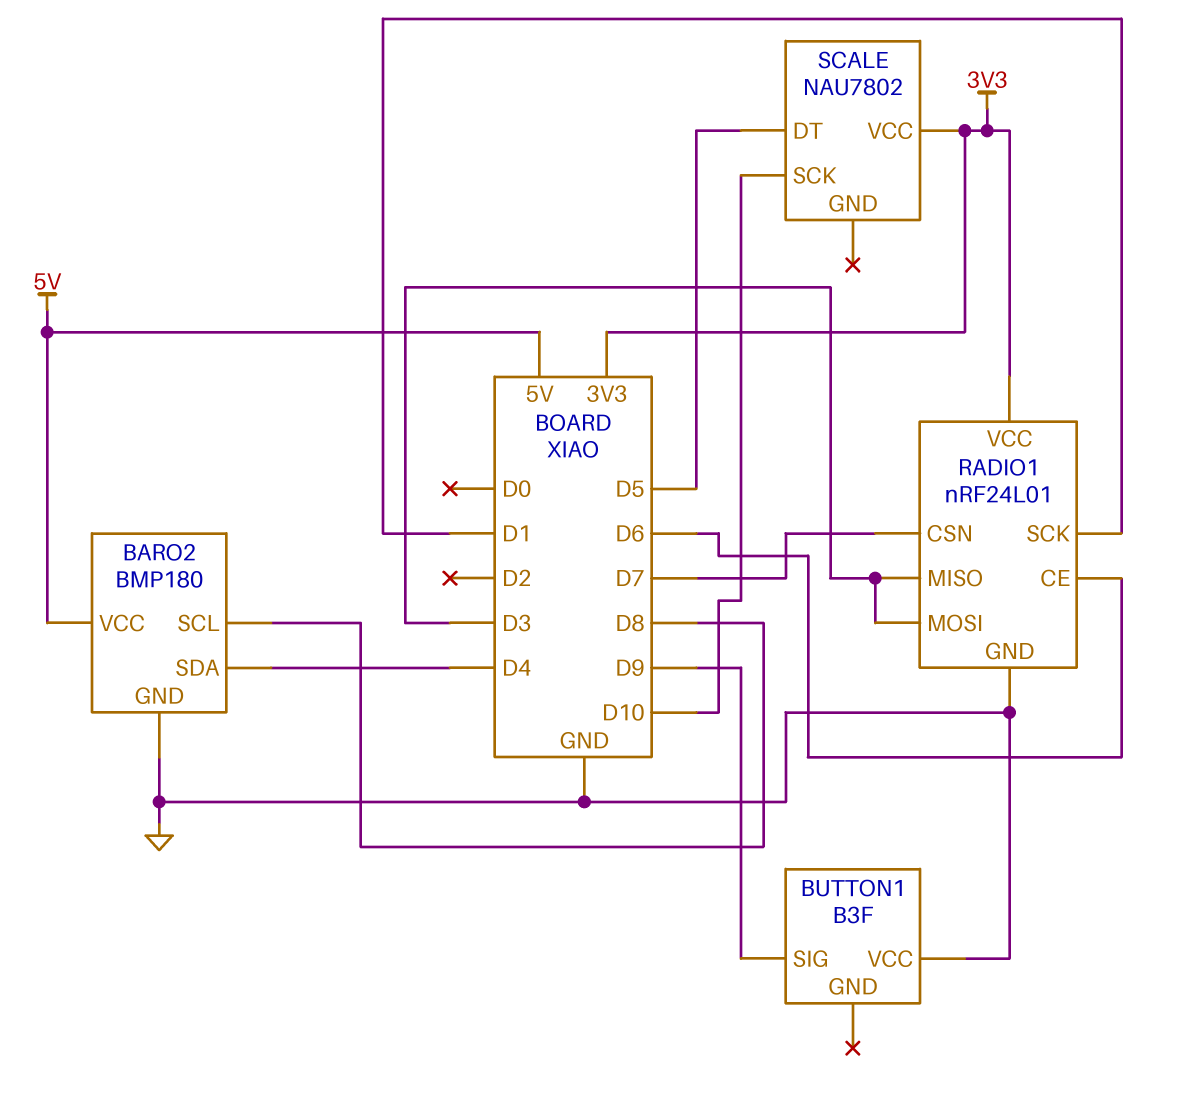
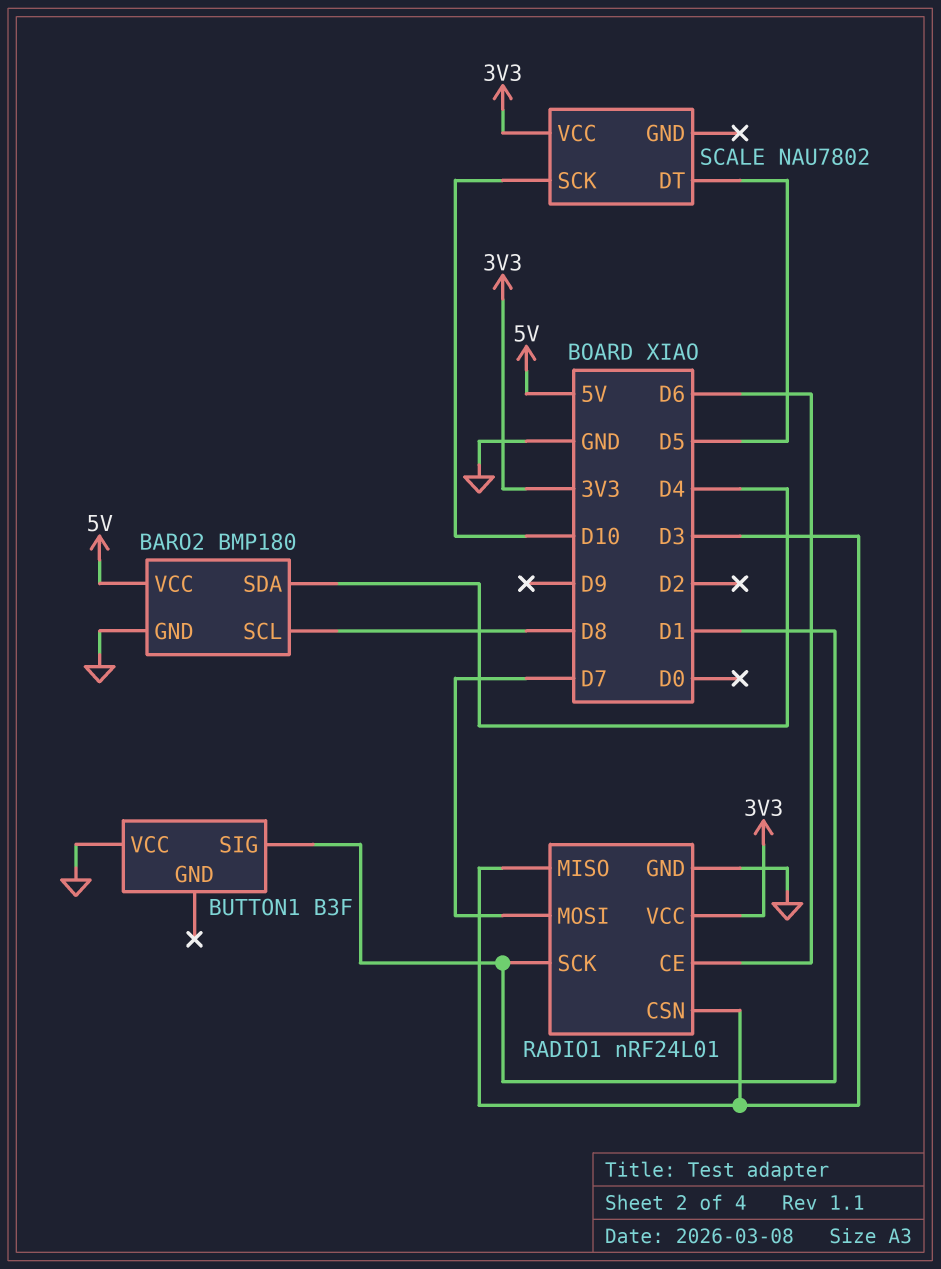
BUTTON1 pin SIG: D9 -> D1
RADIO1 pin CSN: D7 -> D3
RADIO1 pin MOSI: D3 -> D7

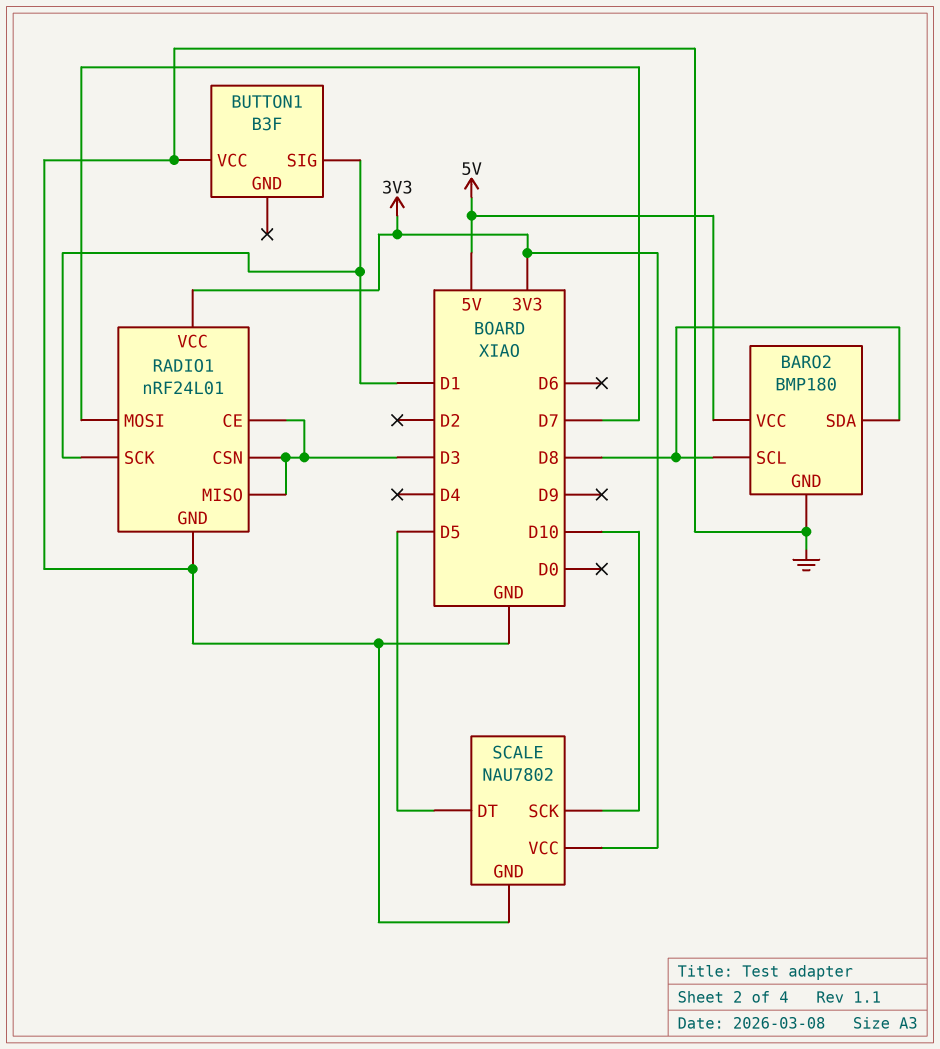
BARO2 pin SDA: D4 -> D8
RADIO1 pin CE: D6 -> D3
SCALE pin GND: none -> GND

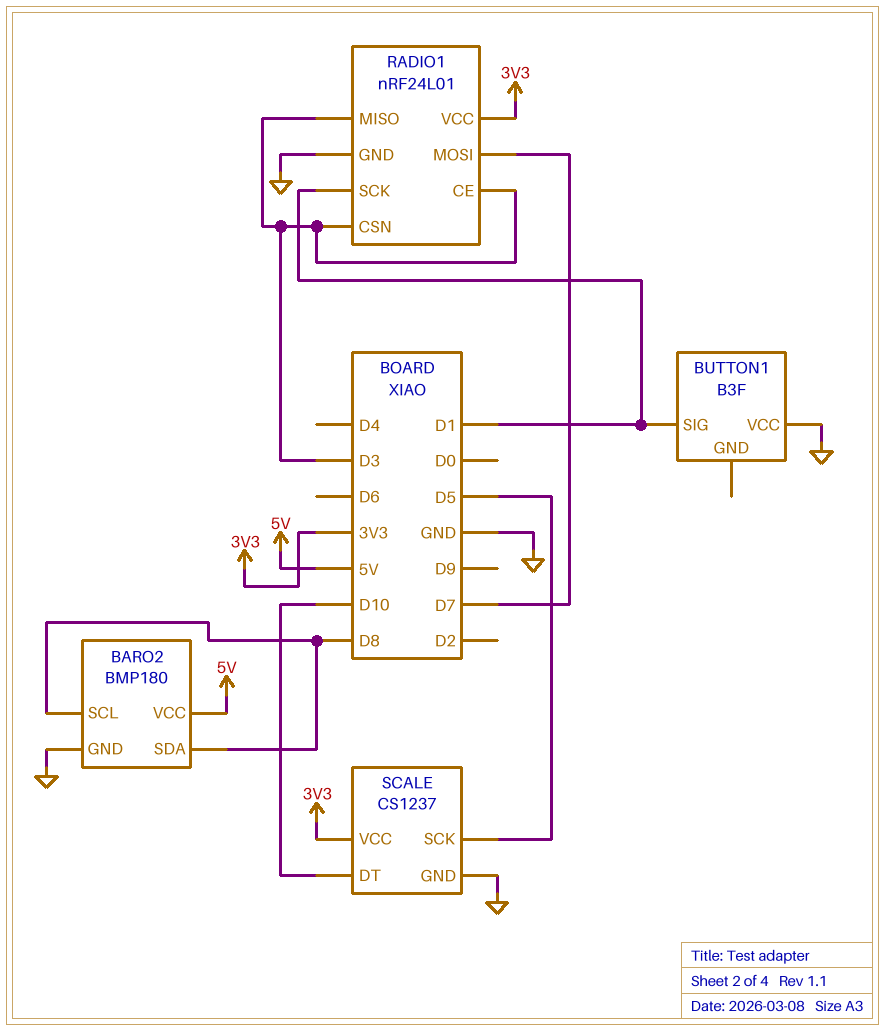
SCALE: NAU7802 -> CS1237
SCALE pin DT: D5 -> D10
SCALE pin SCK: D10 -> D5

